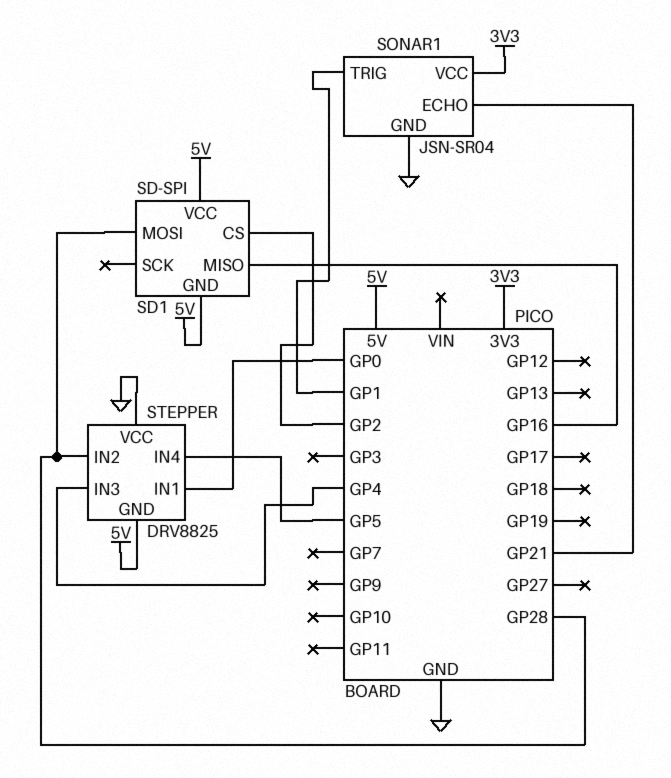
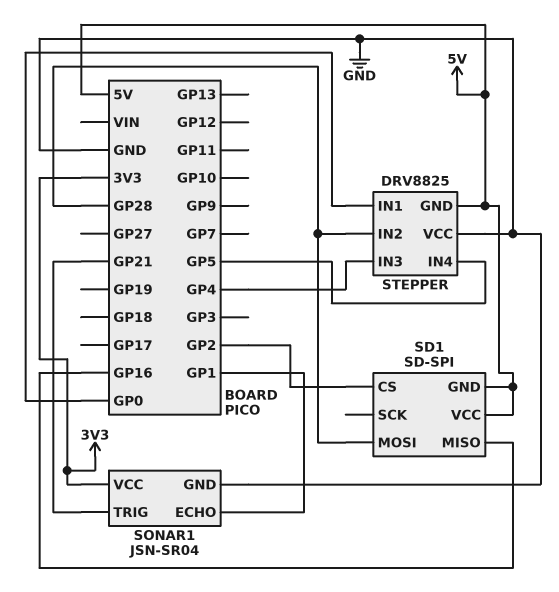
SONAR1 pin ECHO: GP21 -> GP1
SONAR1 pin TRIG: GP1 -> GP21

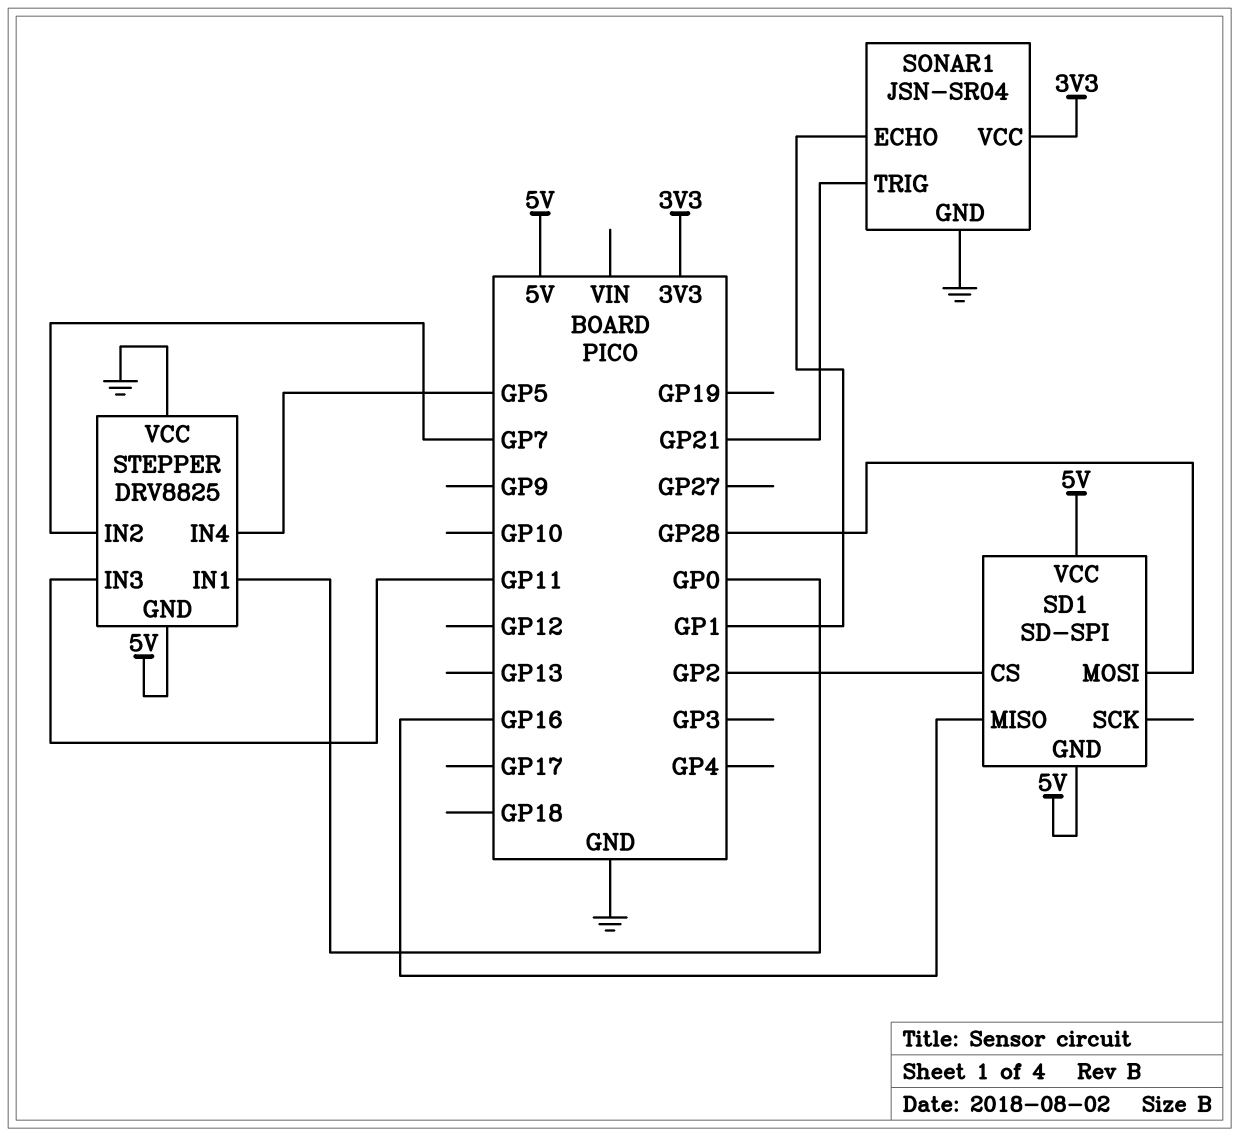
STEPPER pin IN2: GP28 -> GP7
STEPPER pin IN3: GP4 -> GP11

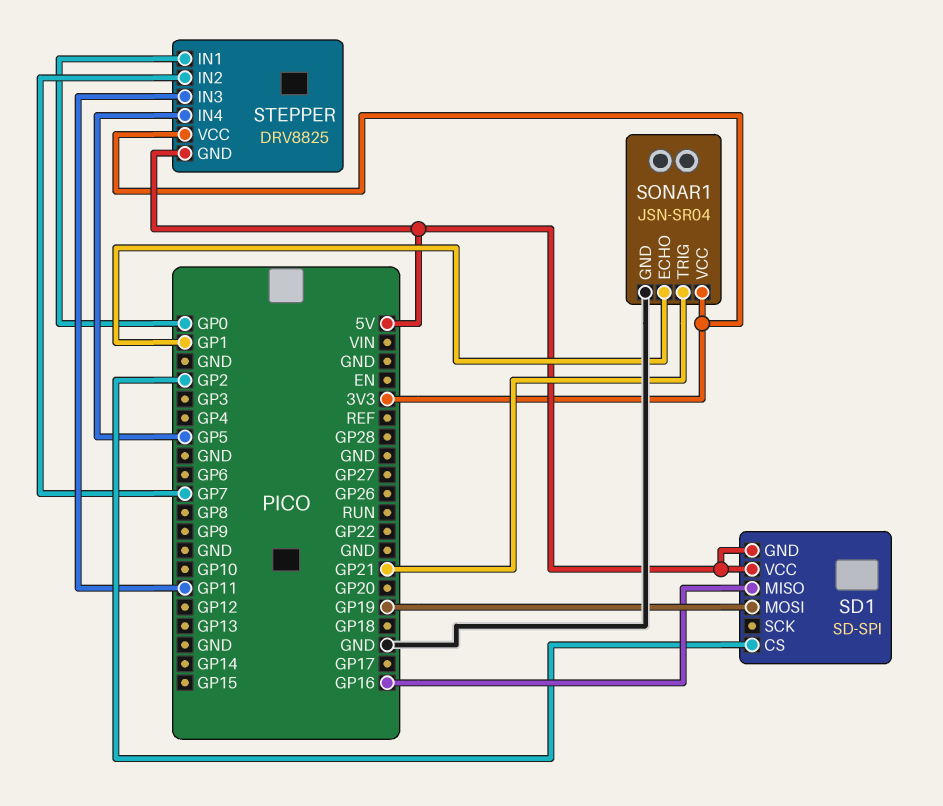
SD1 pin MOSI: GP28 -> GP19
STEPPER pin VCC: GND -> 3V3

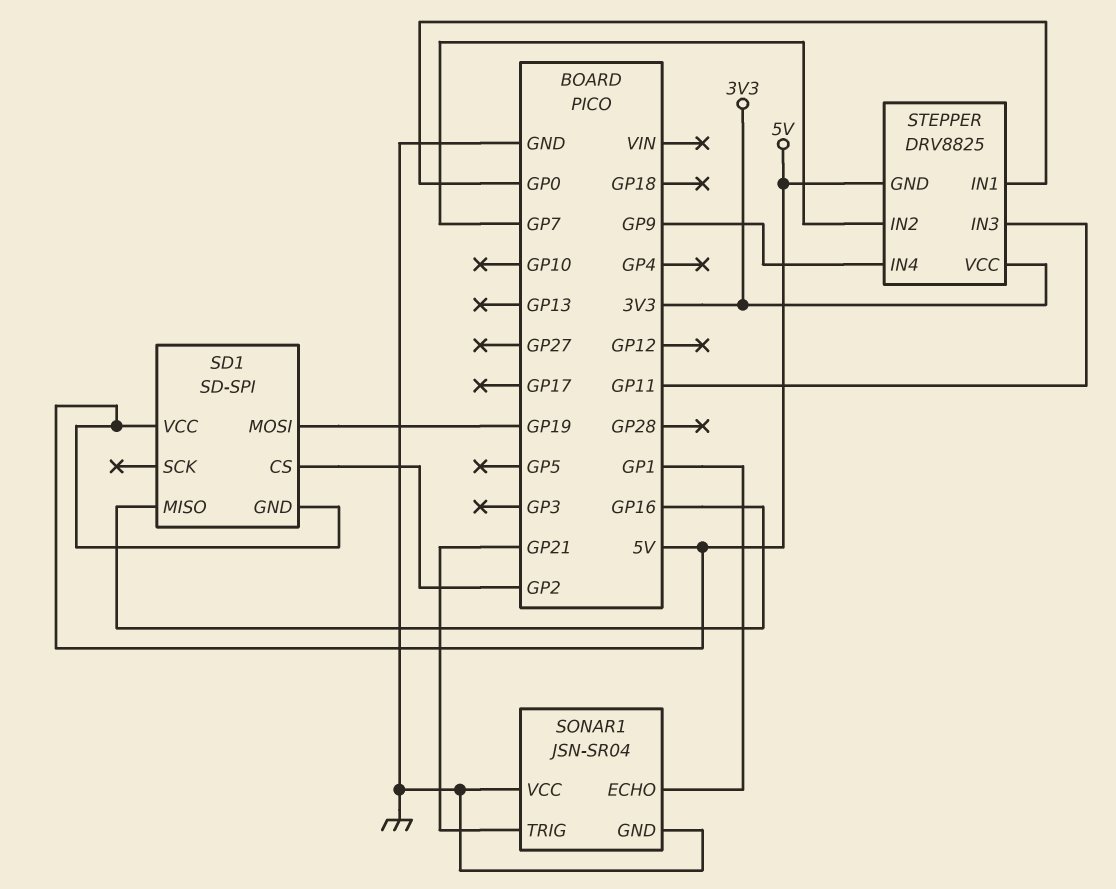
SONAR1 pin VCC: 3V3 -> GND
STEPPER pin IN4: GP5 -> GP9

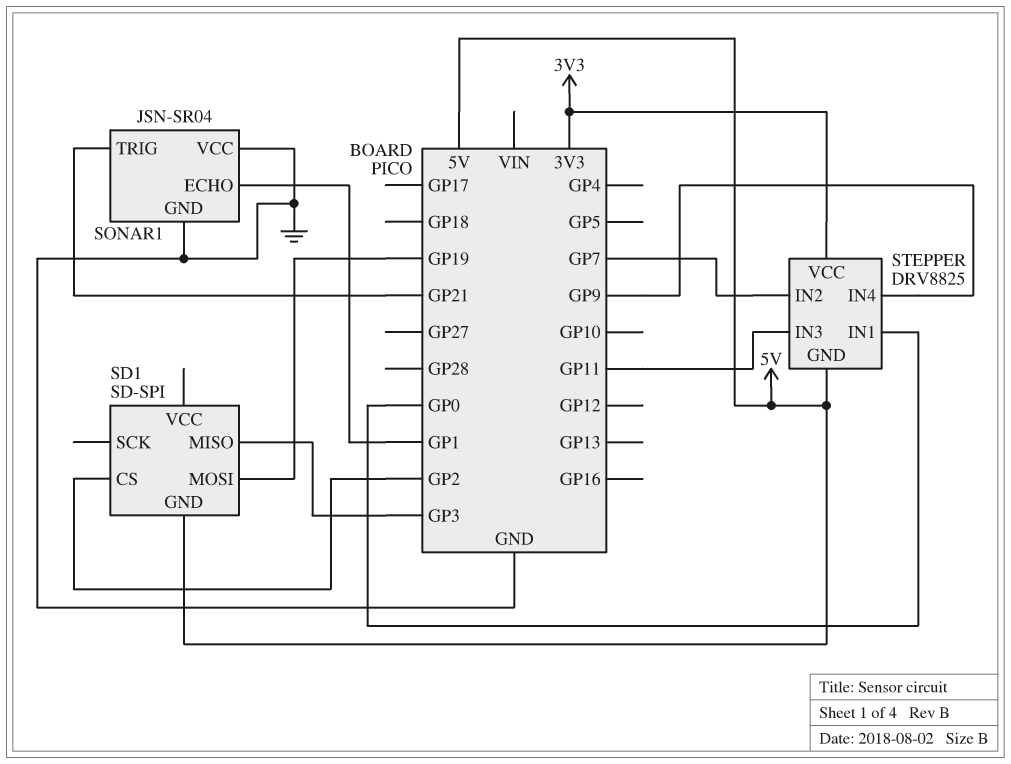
SD1 pin MISO: GP16 -> GP3
SD1 pin VCC: 5V -> none

